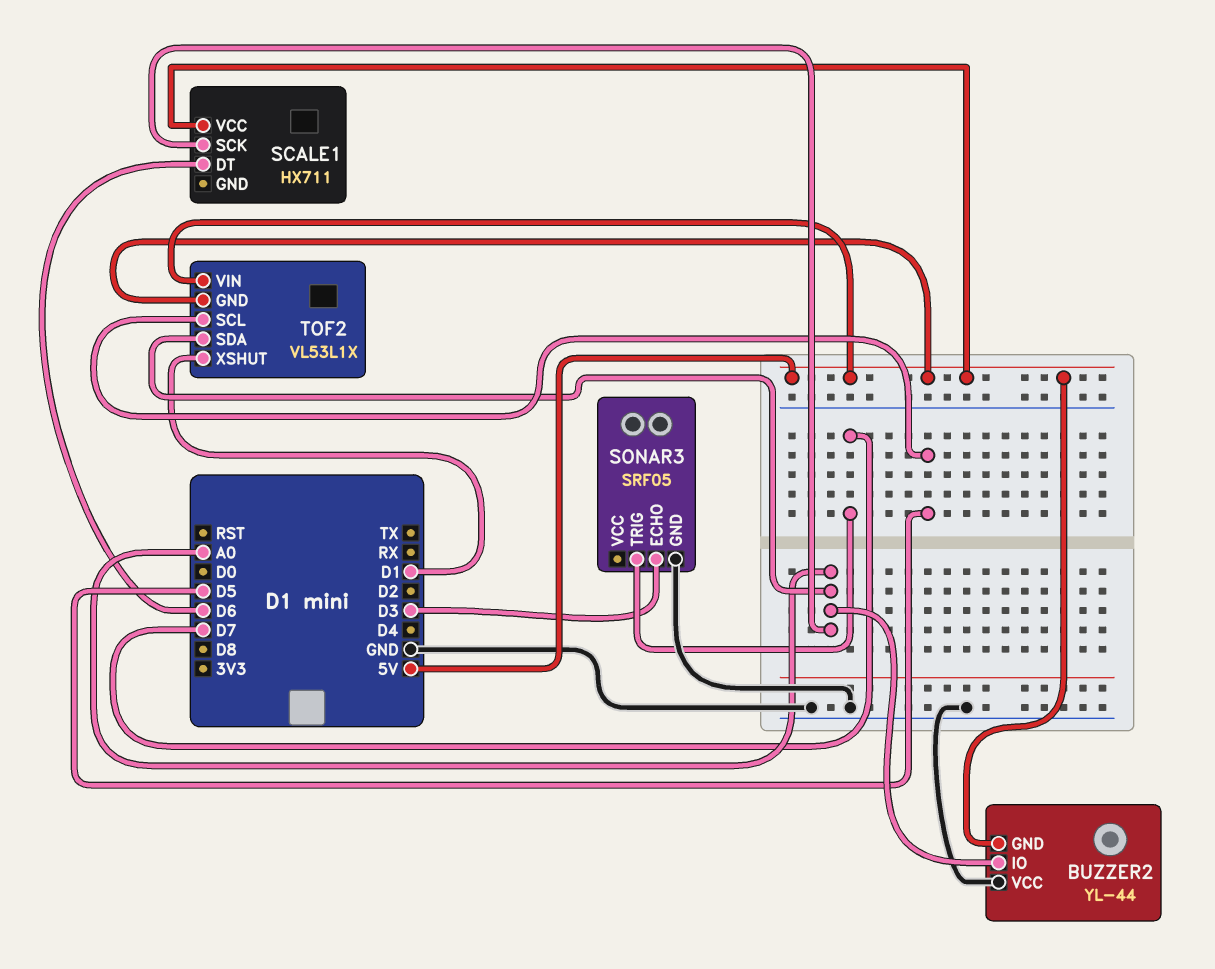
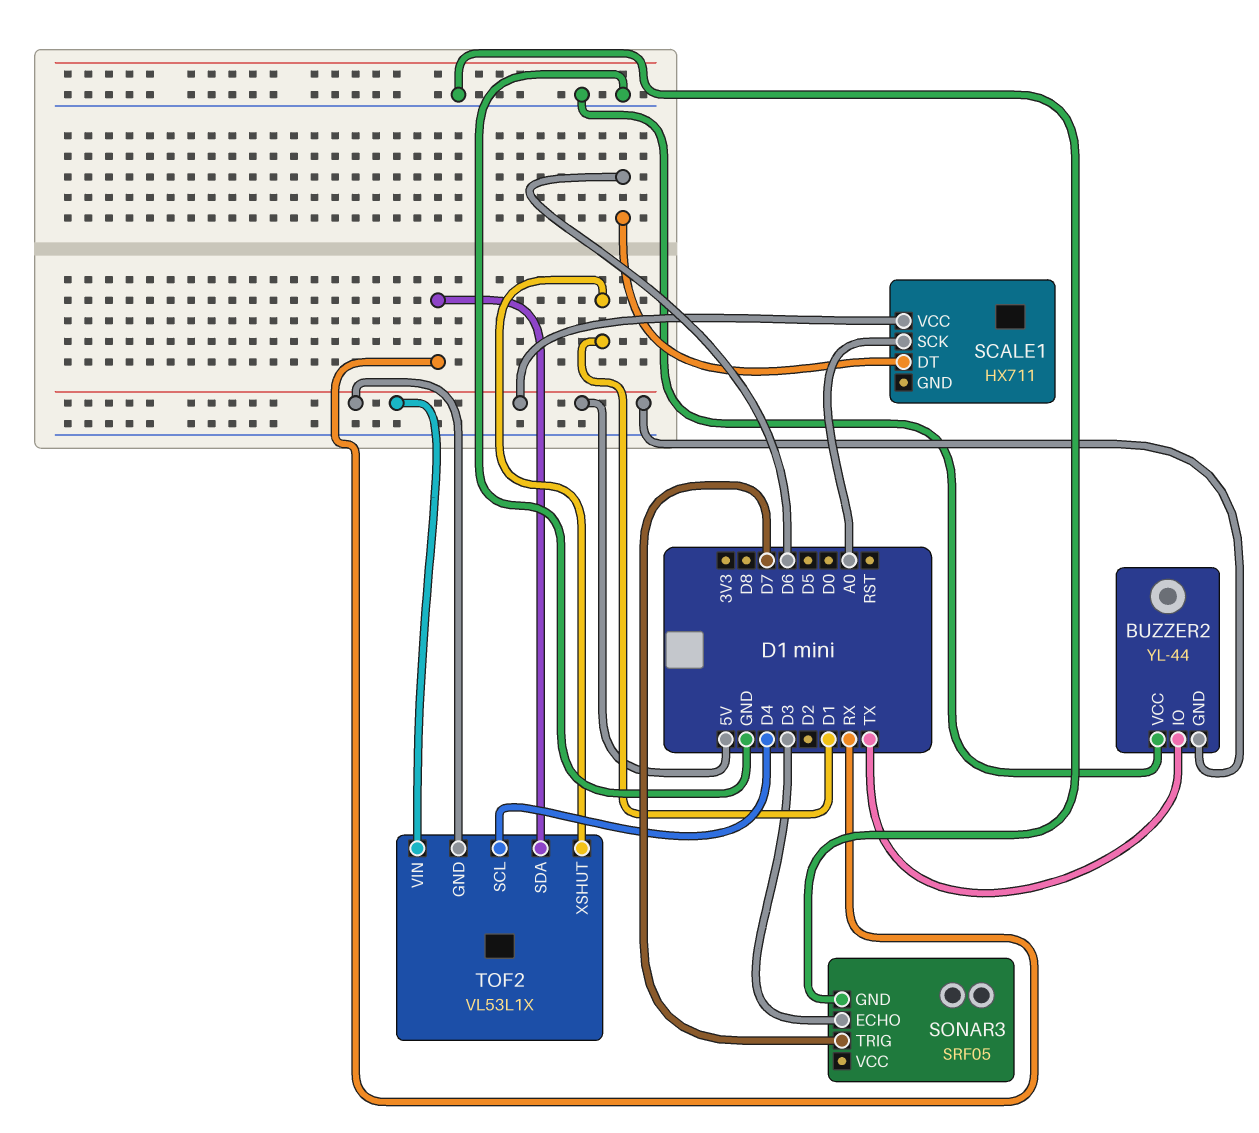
BUZZER2 pin IO: A0 -> TX
TOF2 pin SCL: D5 -> D4
TOF2 pin SDA: A0 -> RX

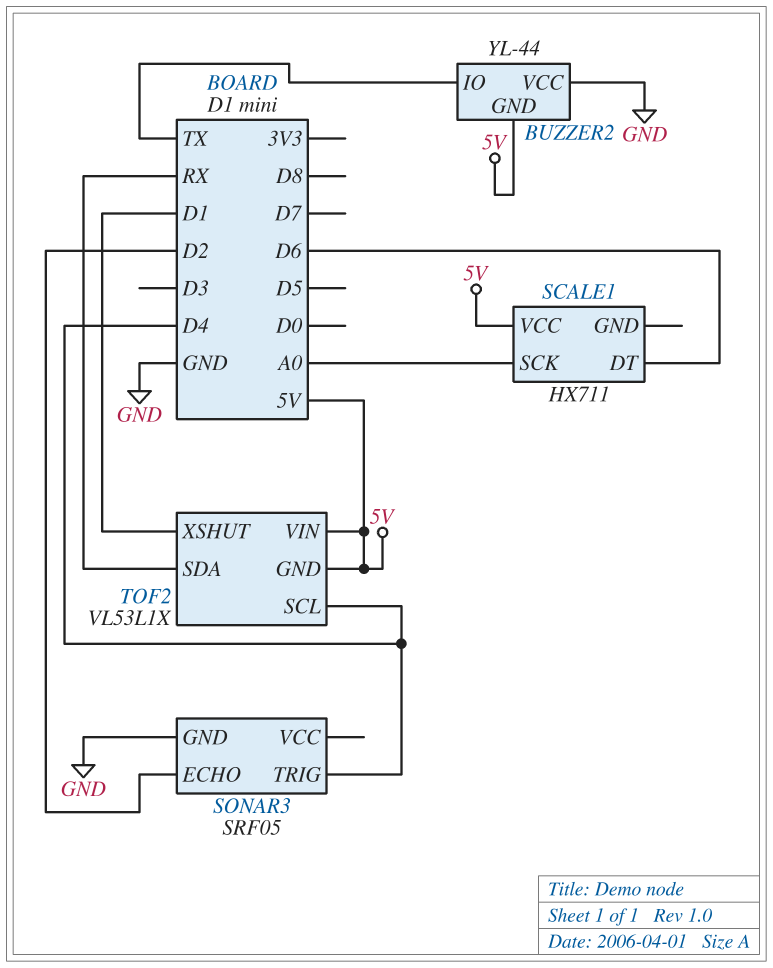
SONAR3 pin ECHO: D3 -> D2
SONAR3 pin TRIG: D7 -> D4

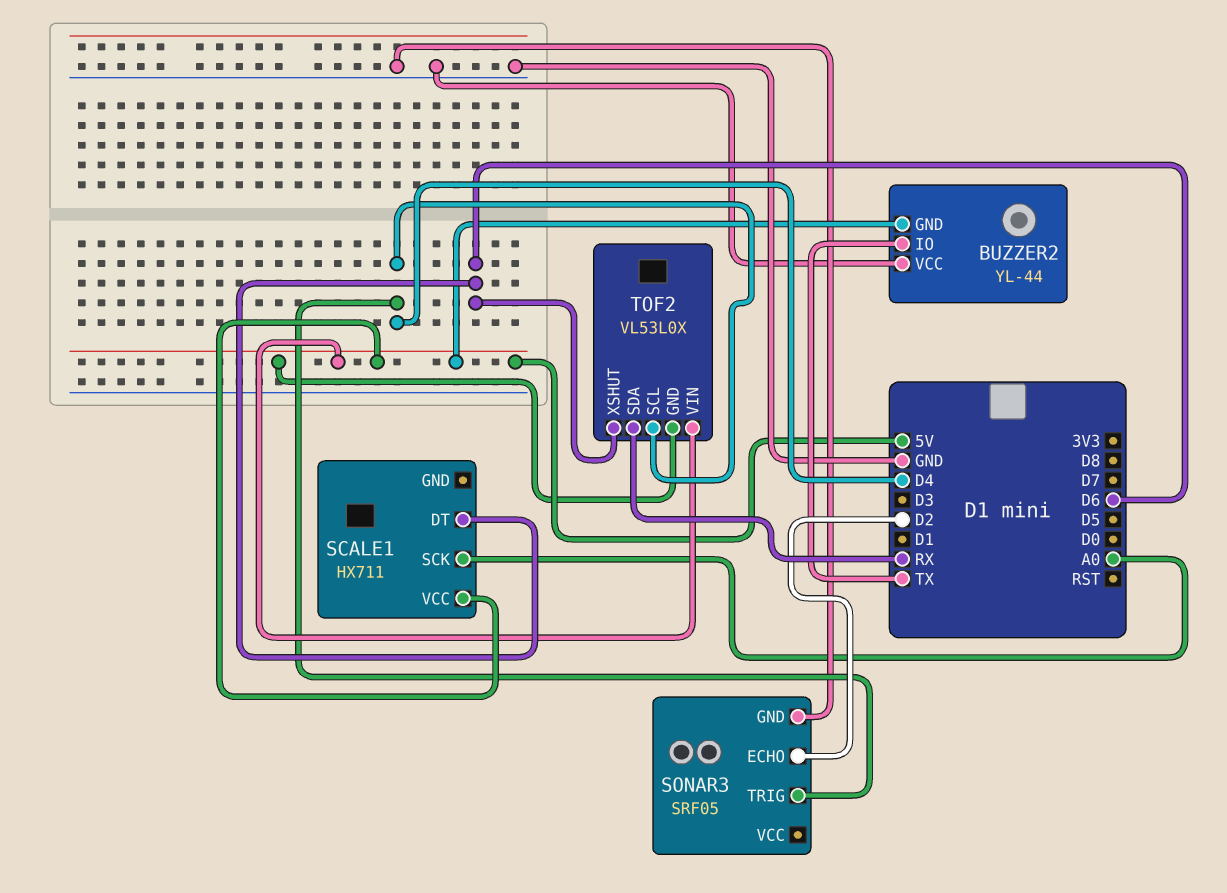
TOF2: VL53L1X -> VL53L0X
TOF2 pin XSHUT: D1 -> D6

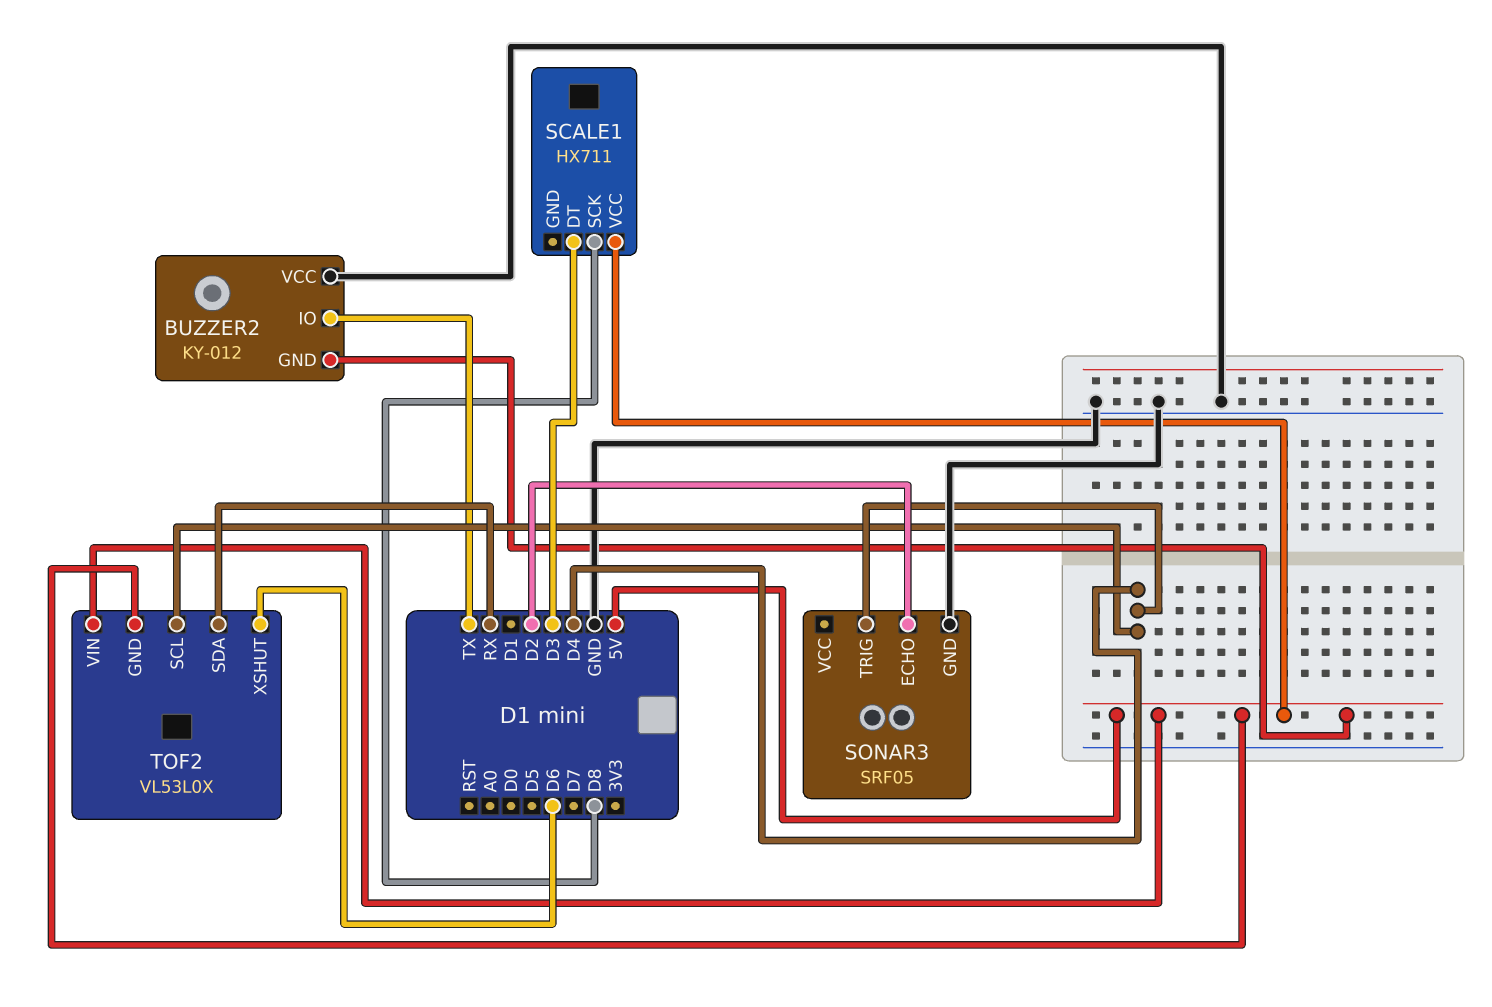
BUZZER2: YL-44 -> KY-012
SCALE1 pin DT: D6 -> D3
SCALE1 pin SCK: A0 -> D8

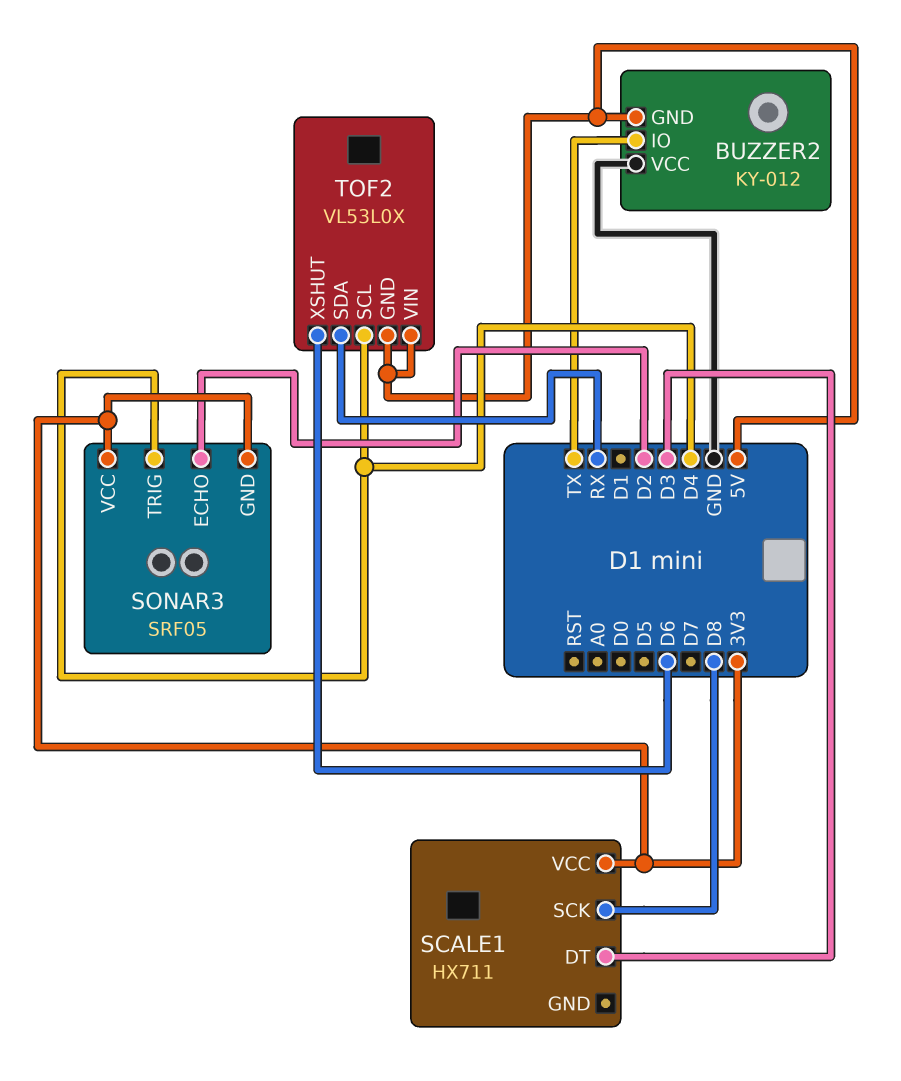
SCALE1 pin VCC: 5V -> 3V3
SONAR3 pin GND: GND -> 3V3
SONAR3 pin VCC: none -> 3V3

